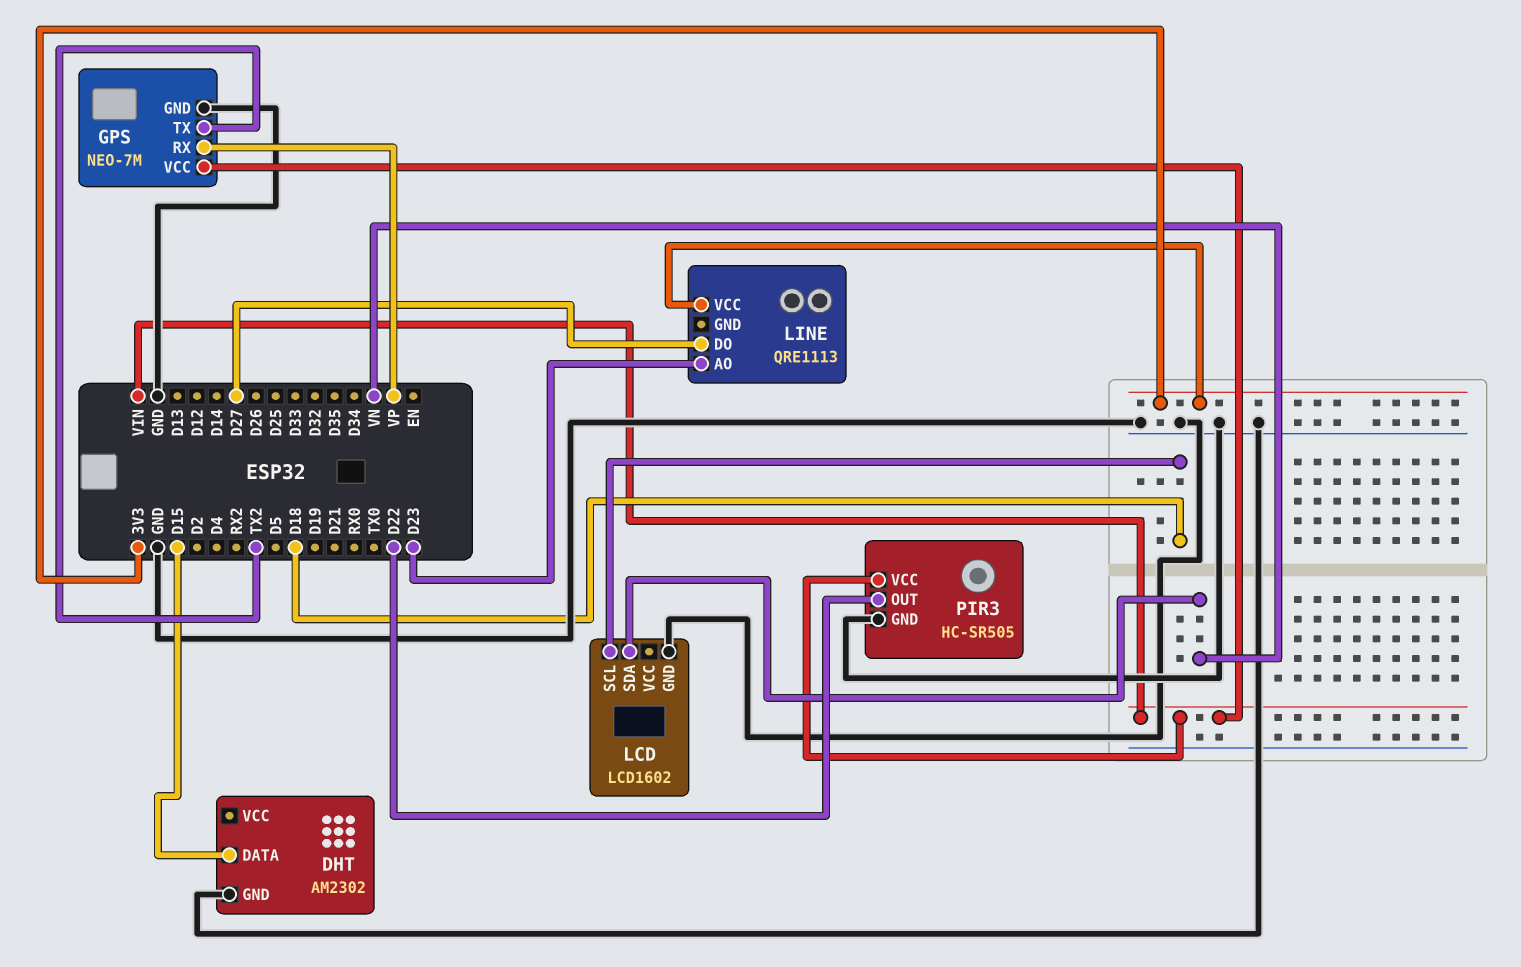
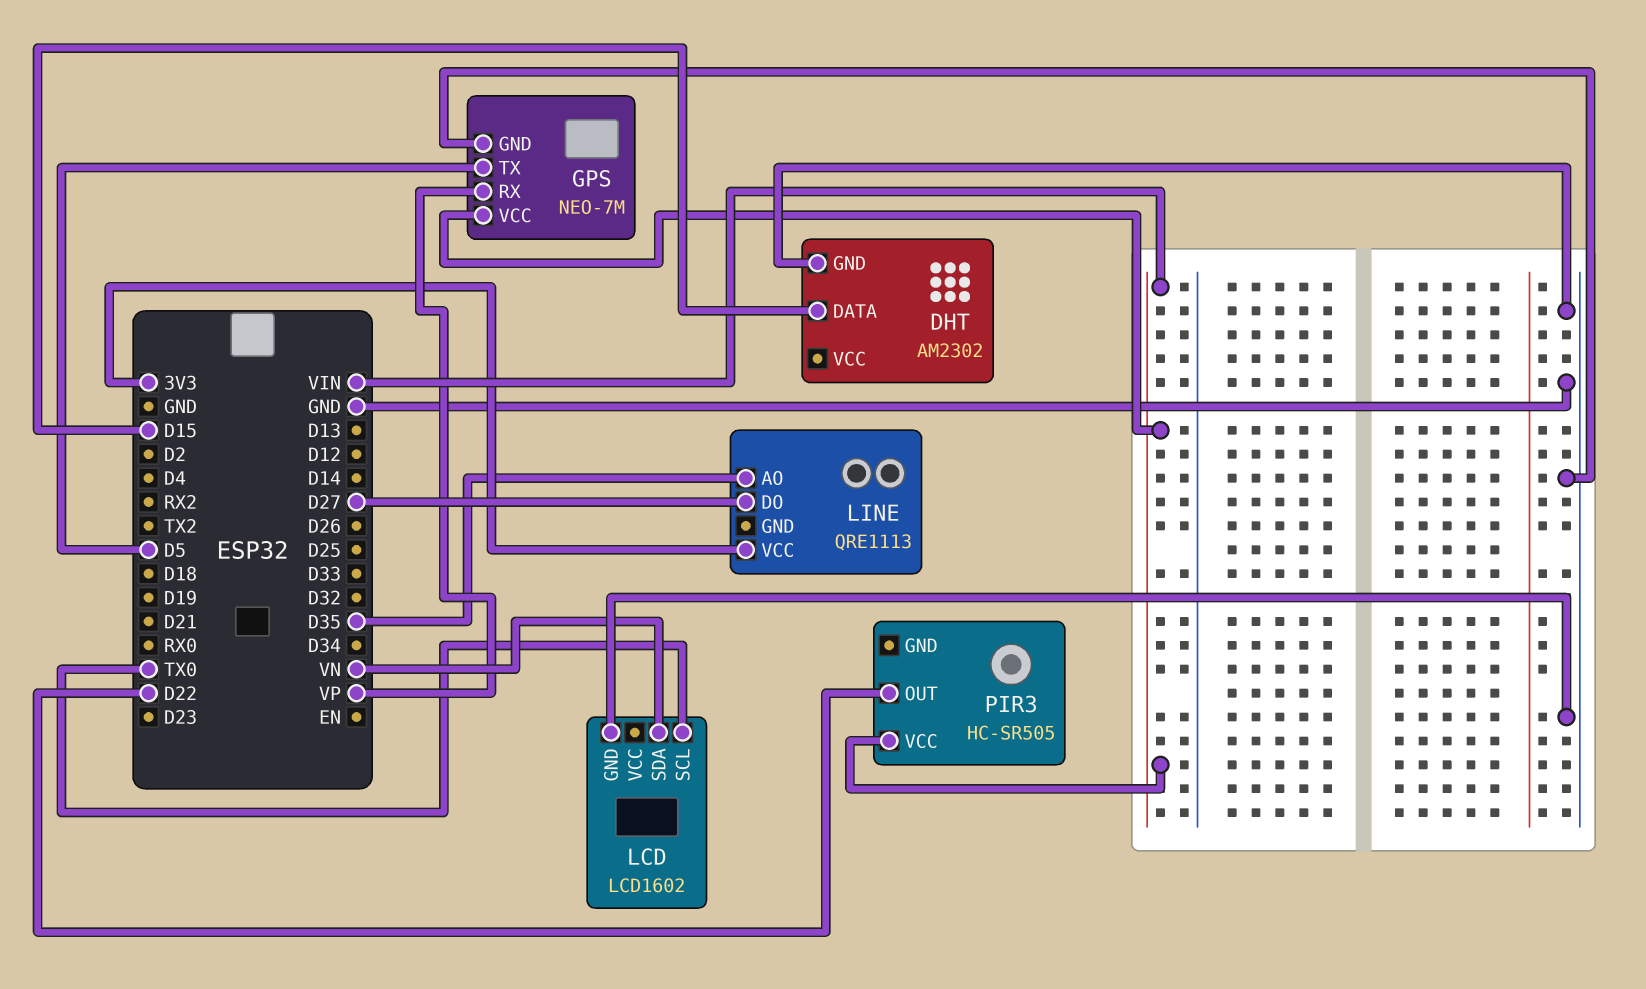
GPS pin TX: TX2 -> D5
LCD pin SCL: D18 -> TX0
LINE pin AO: D23 -> D35
PIR3 pin GND: GND -> none

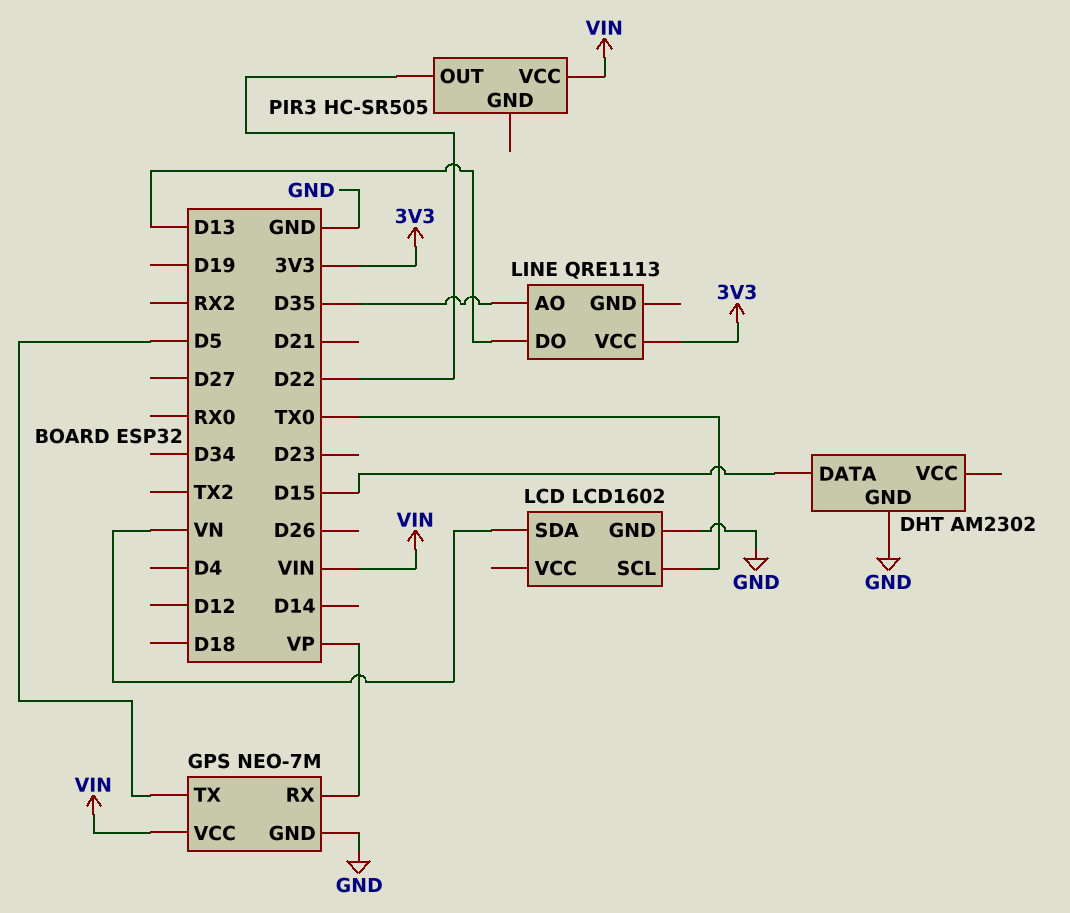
LINE pin DO: D27 -> D13

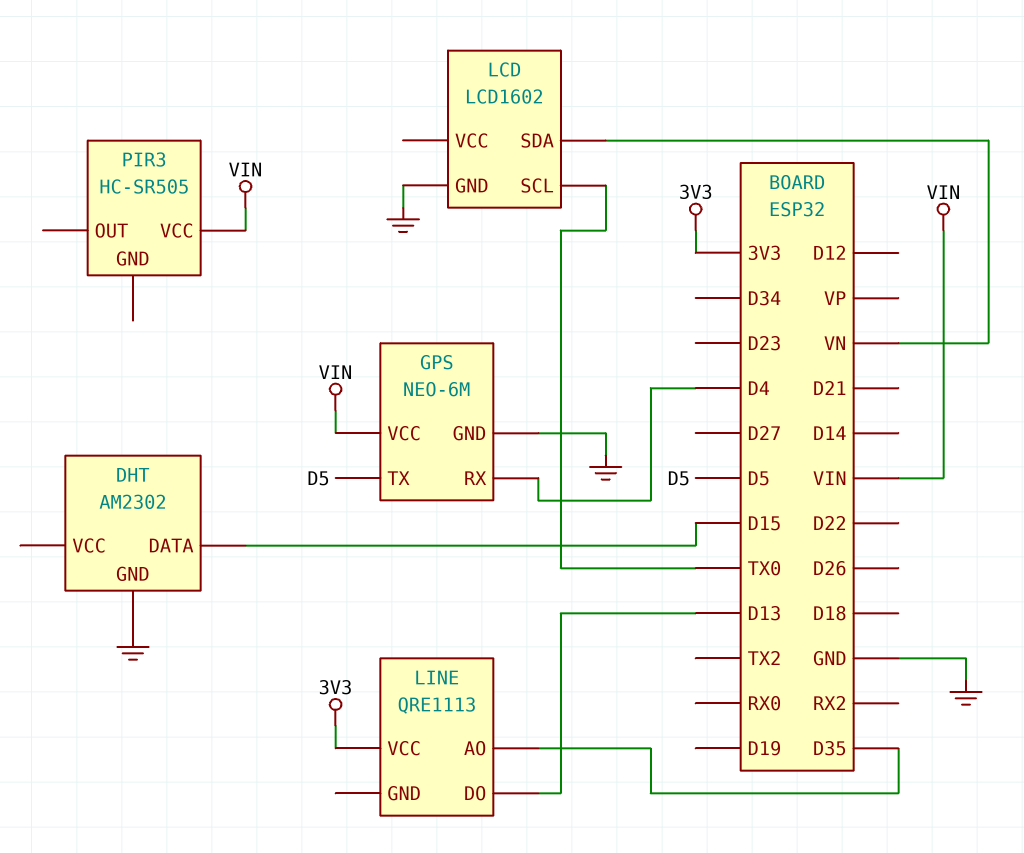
GPS: NEO-7M -> NEO-6M
GPS pin RX: VP -> D4
PIR3 pin OUT: D22 -> none

